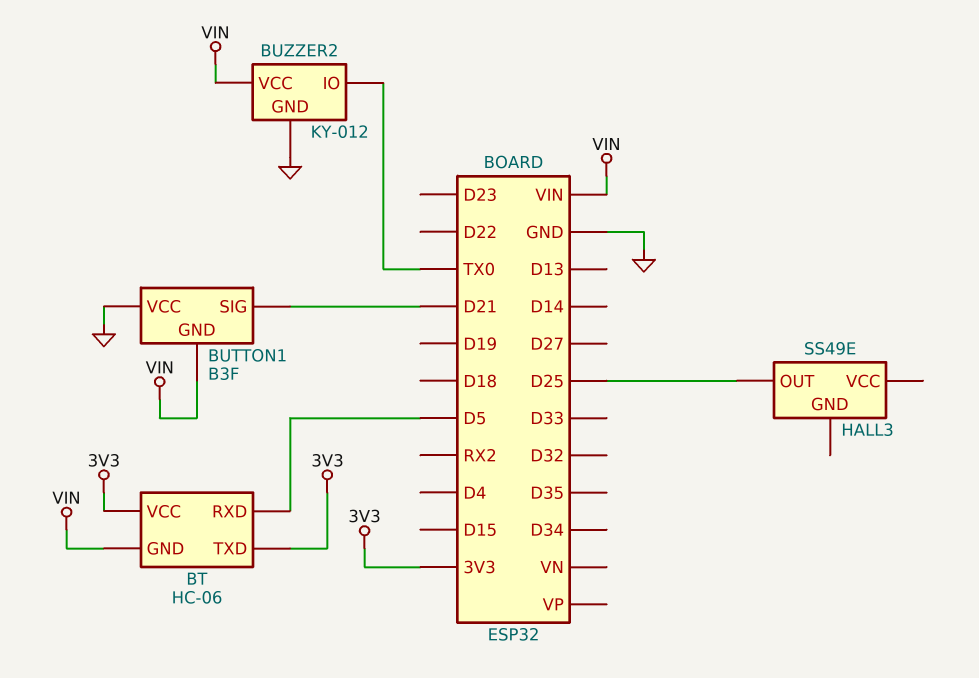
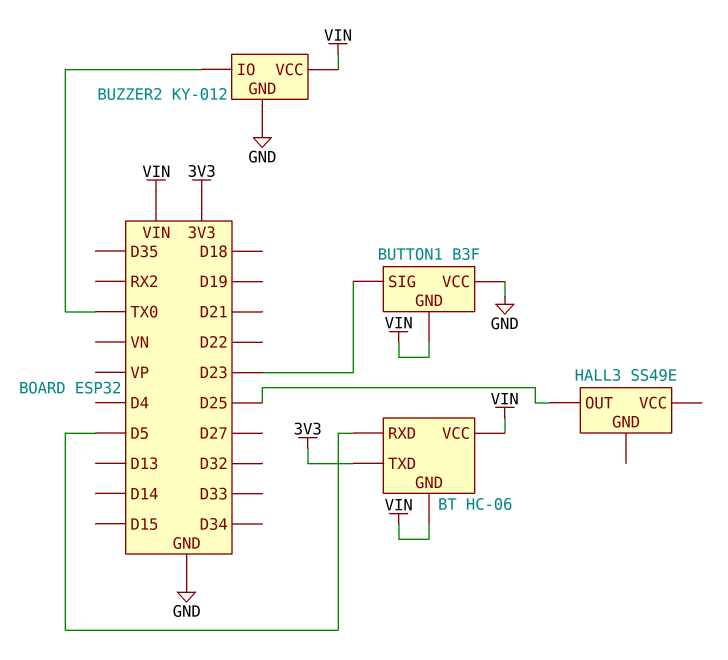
BT pin VCC: 3V3 -> VIN
BUTTON1 pin SIG: D21 -> D23

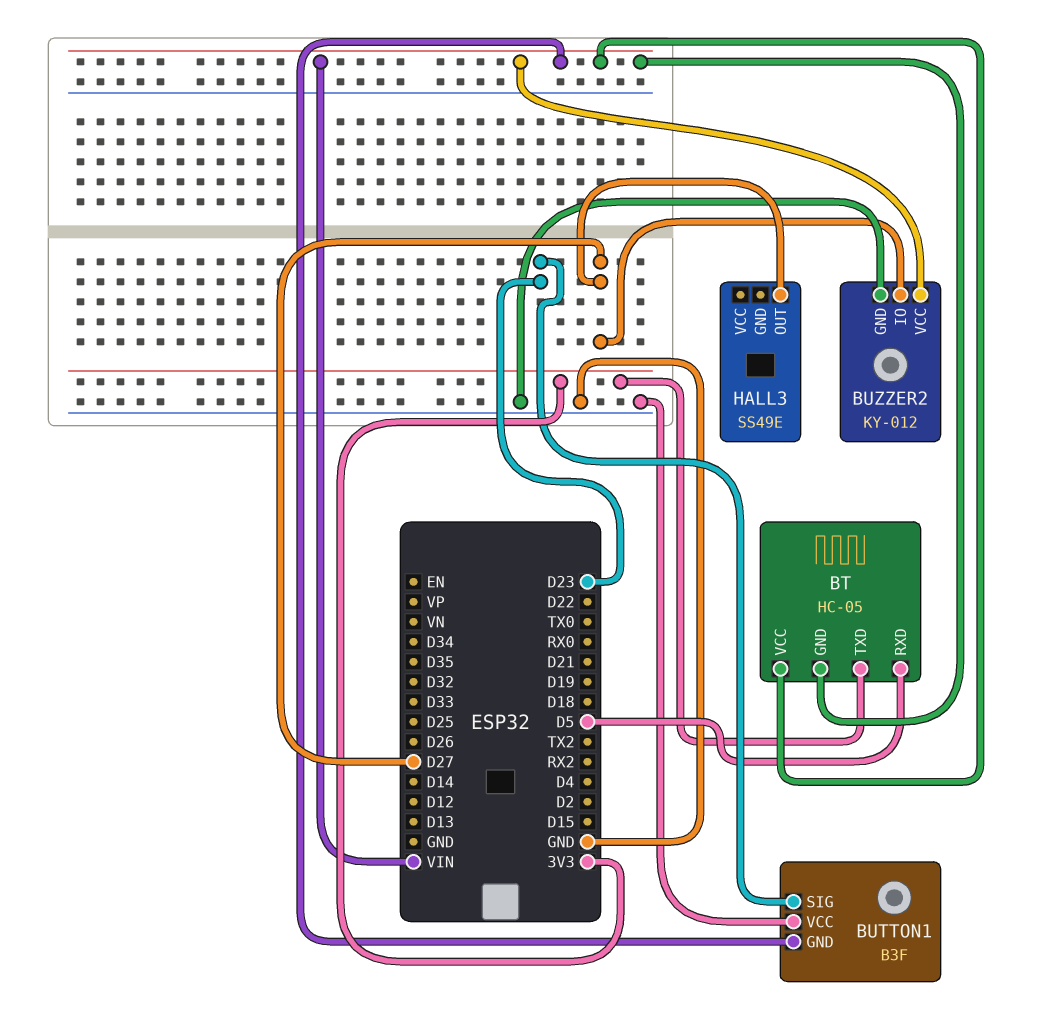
BT: HC-06 -> HC-05
BUZZER2 pin IO: TX0 -> D27
HALL3 pin OUT: D25 -> D27

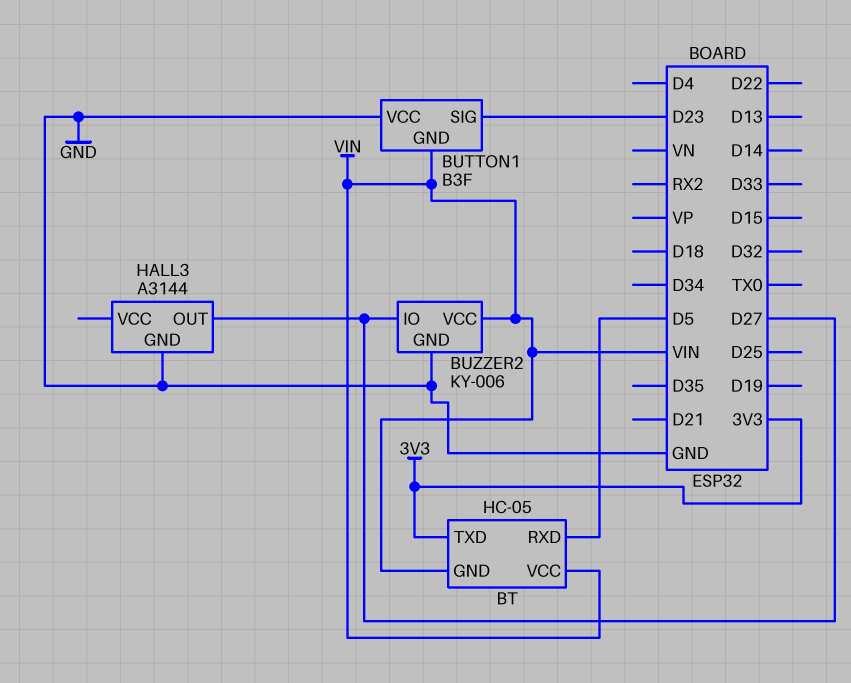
BUZZER2: KY-012 -> KY-006
HALL3: SS49E -> A3144
HALL3 pin GND: none -> GND

